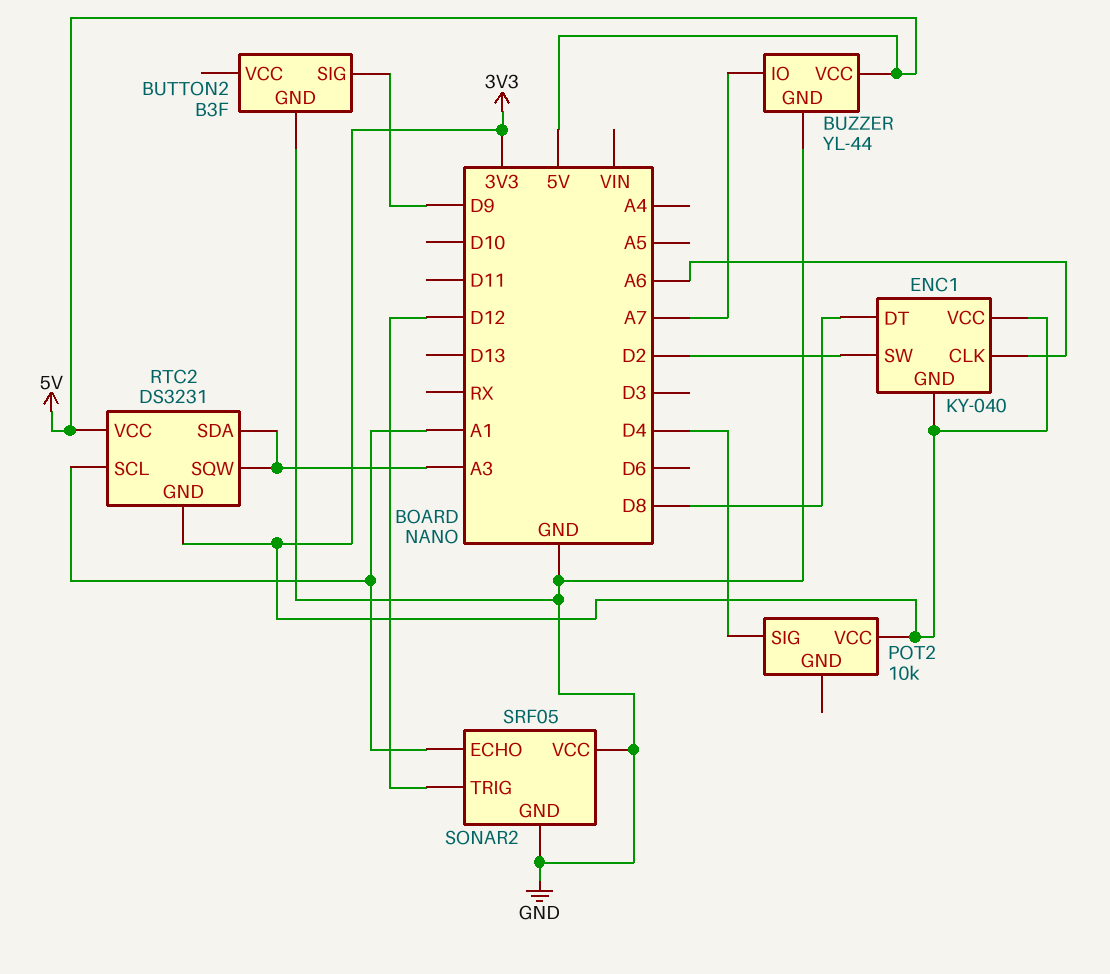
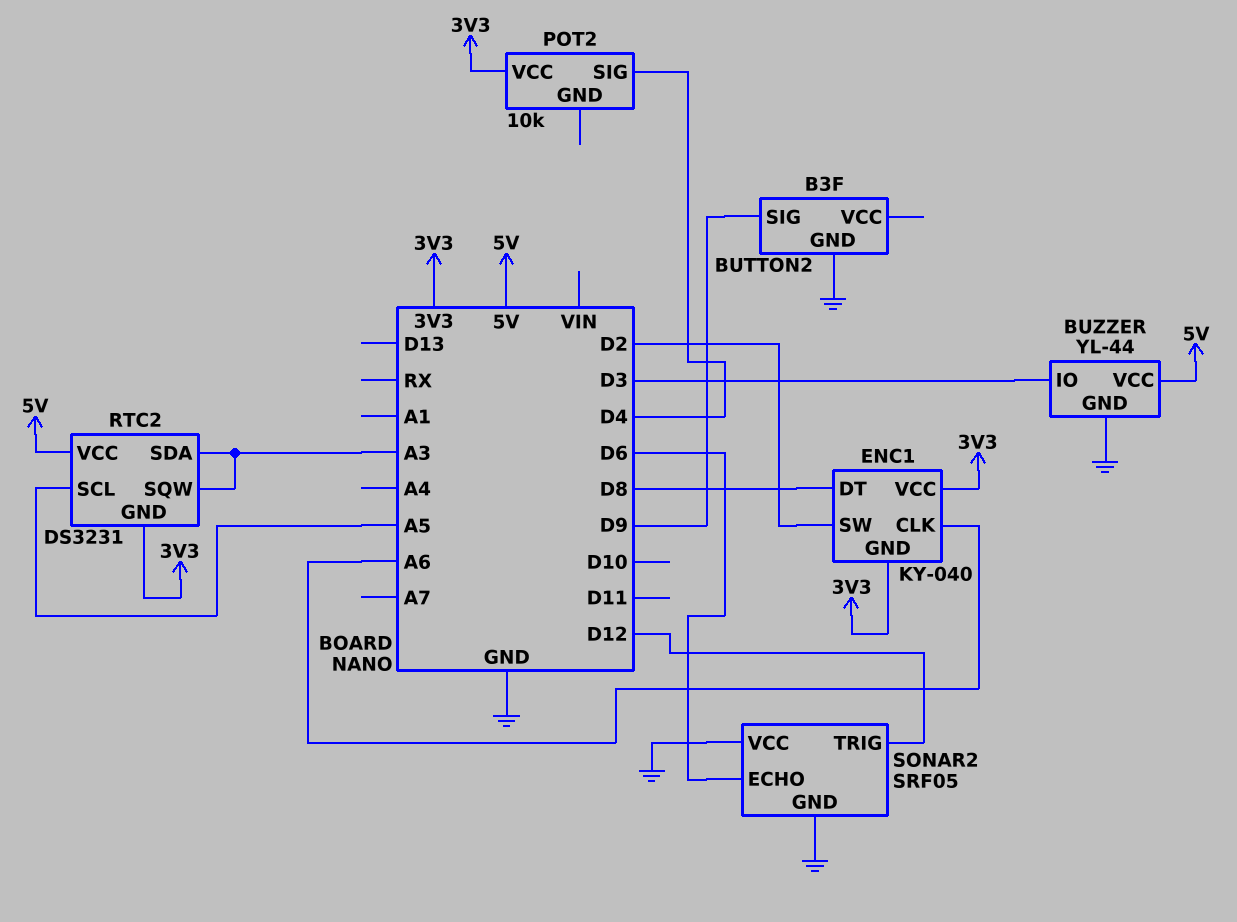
BUZZER pin IO: A7 -> D3
RTC2 pin SCL: A1 -> A5
SONAR2 pin ECHO: A1 -> D6

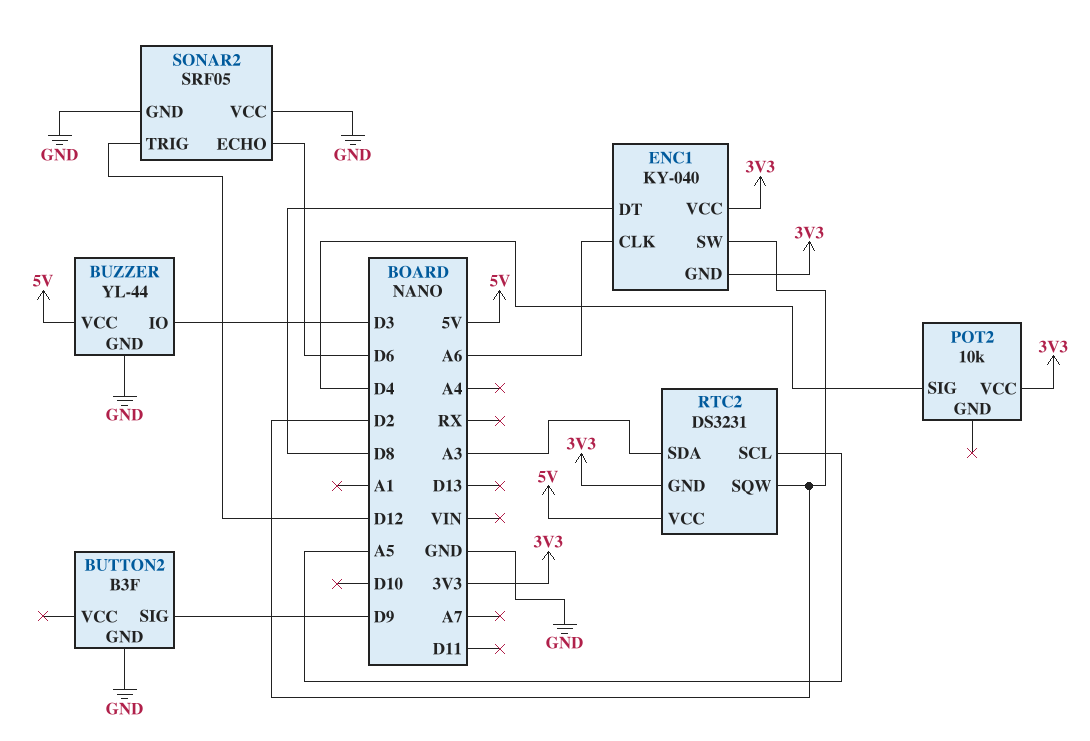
RTC2 pin SQW: A3 -> D2

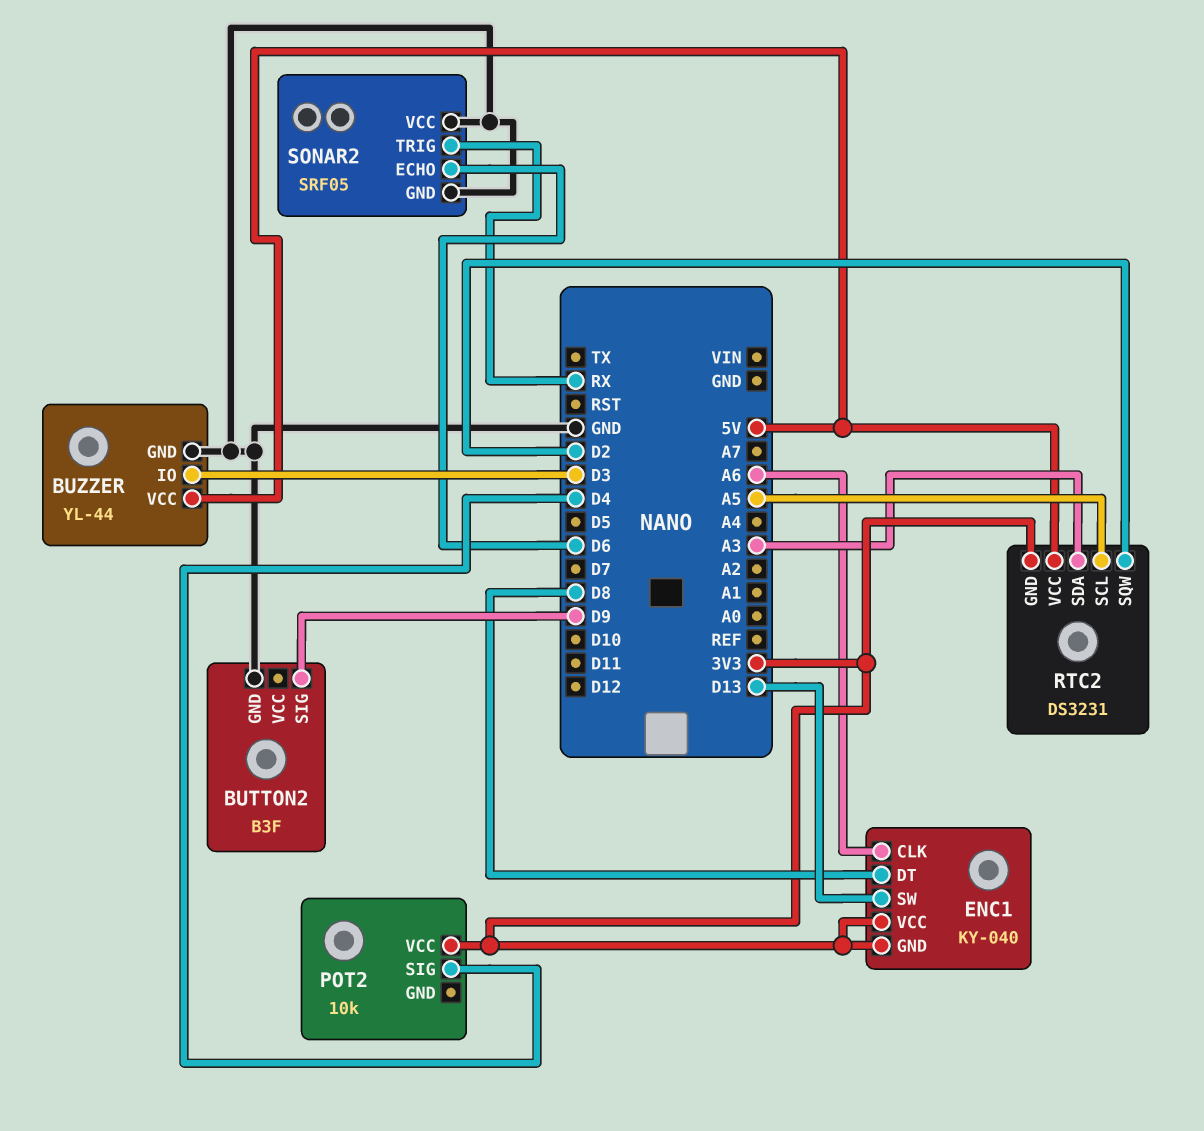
ENC1 pin SW: D2 -> D13
SONAR2 pin TRIG: D12 -> RX

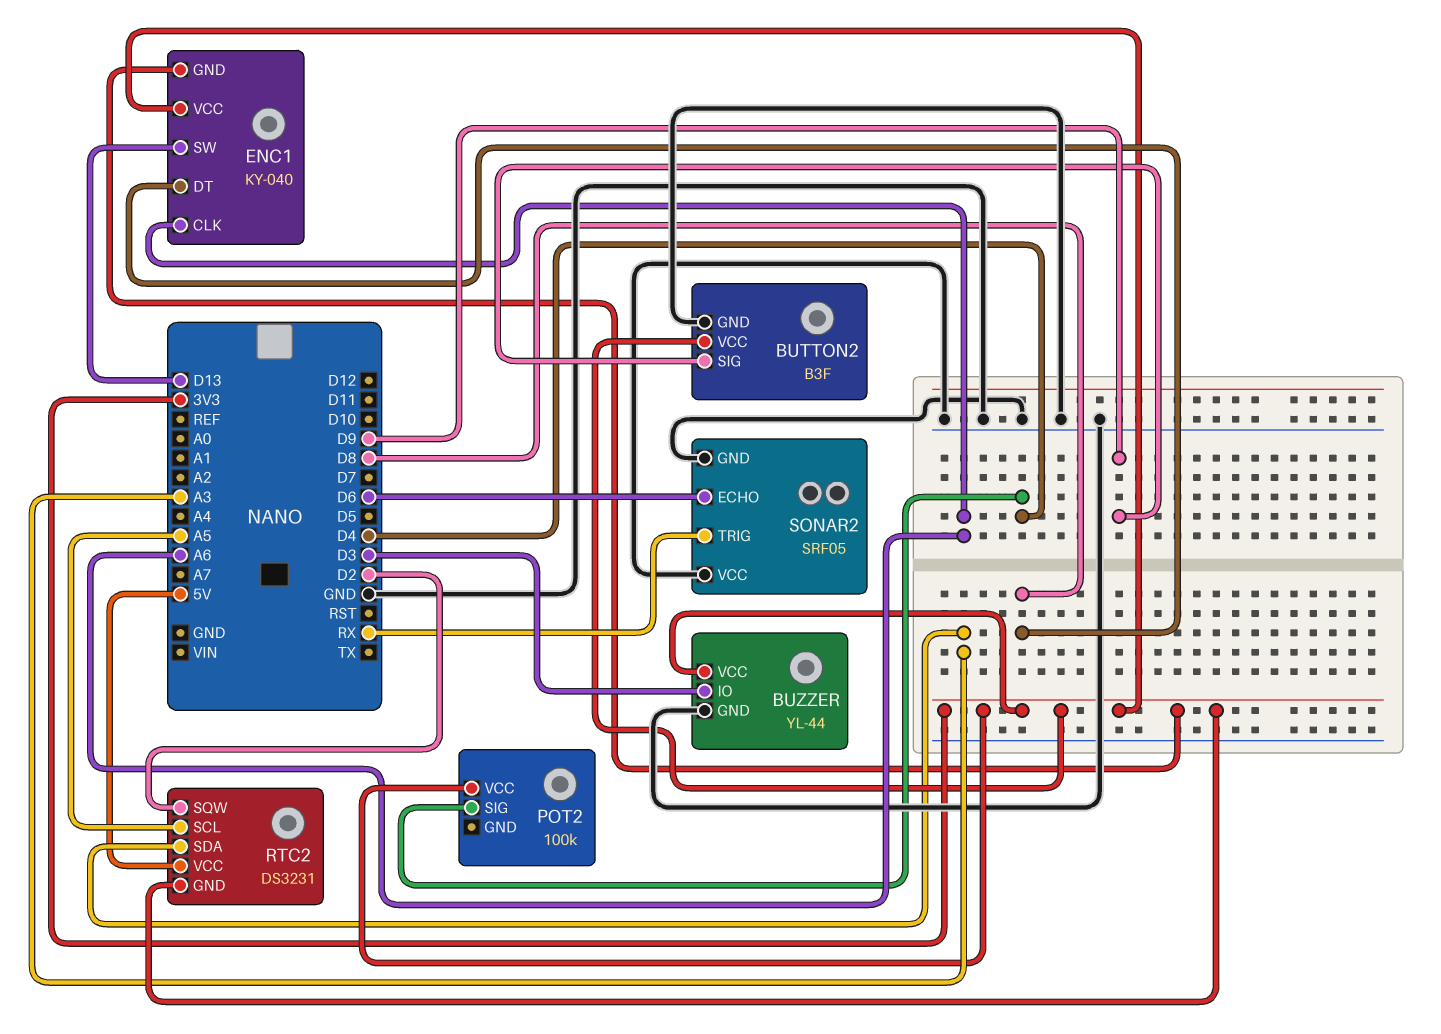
BUTTON2 pin VCC: none -> 3V3
BUZZER pin VCC: 5V -> 3V3
POT2: 10k -> 100k

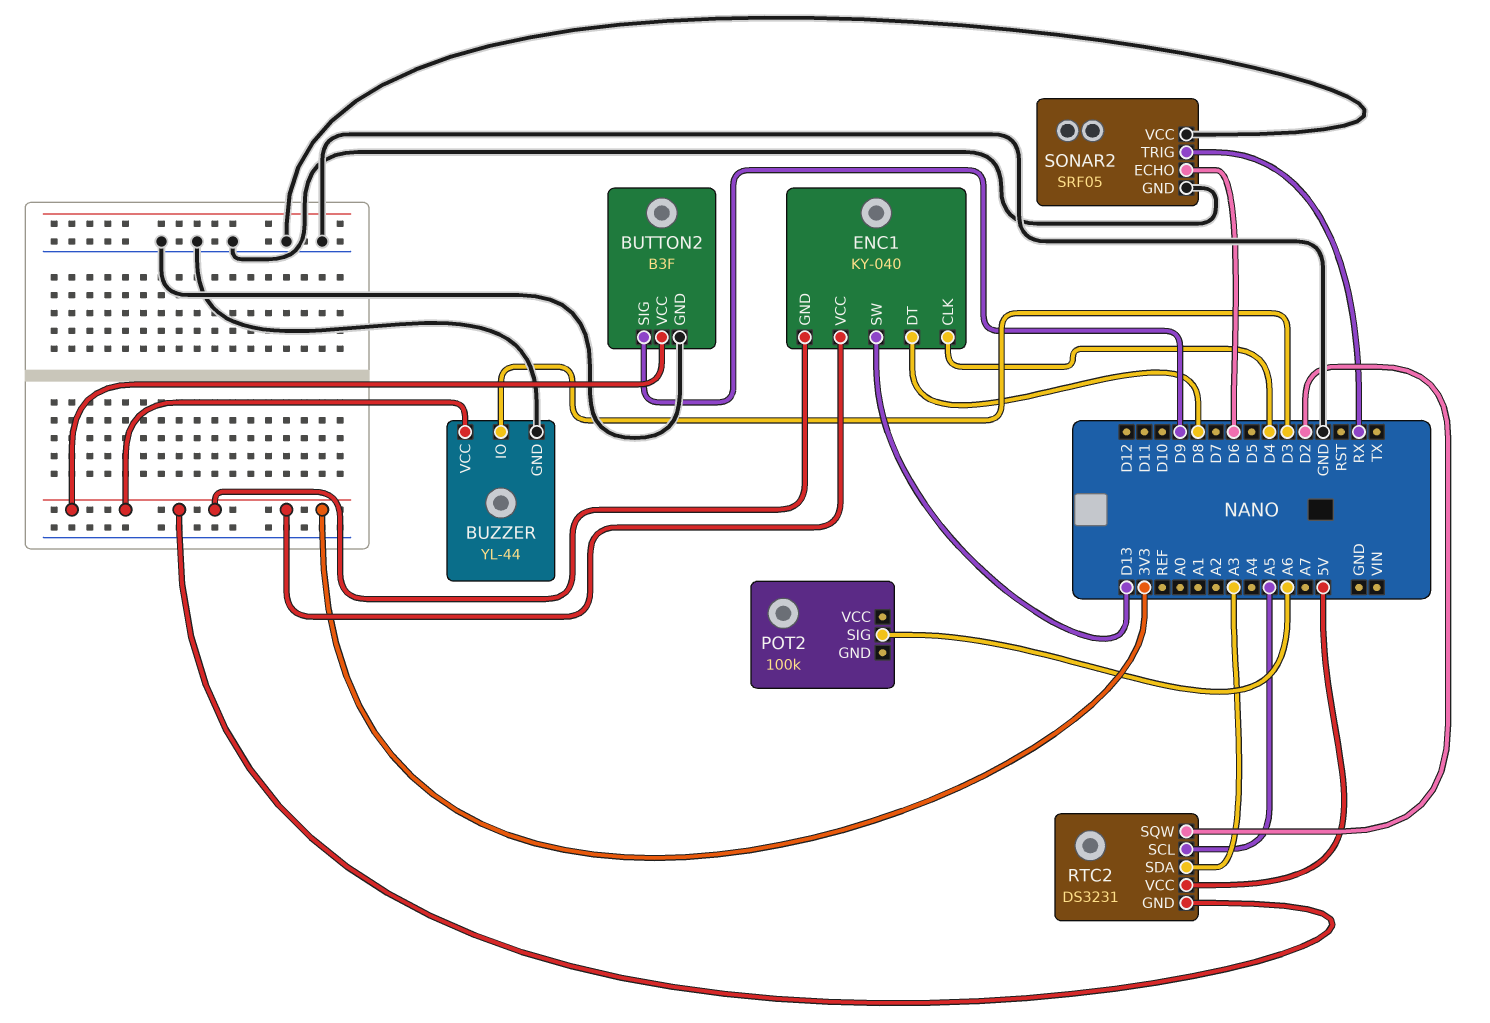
ENC1 pin CLK: A6 -> D4
POT2 pin SIG: D4 -> A6
POT2 pin VCC: 3V3 -> none

